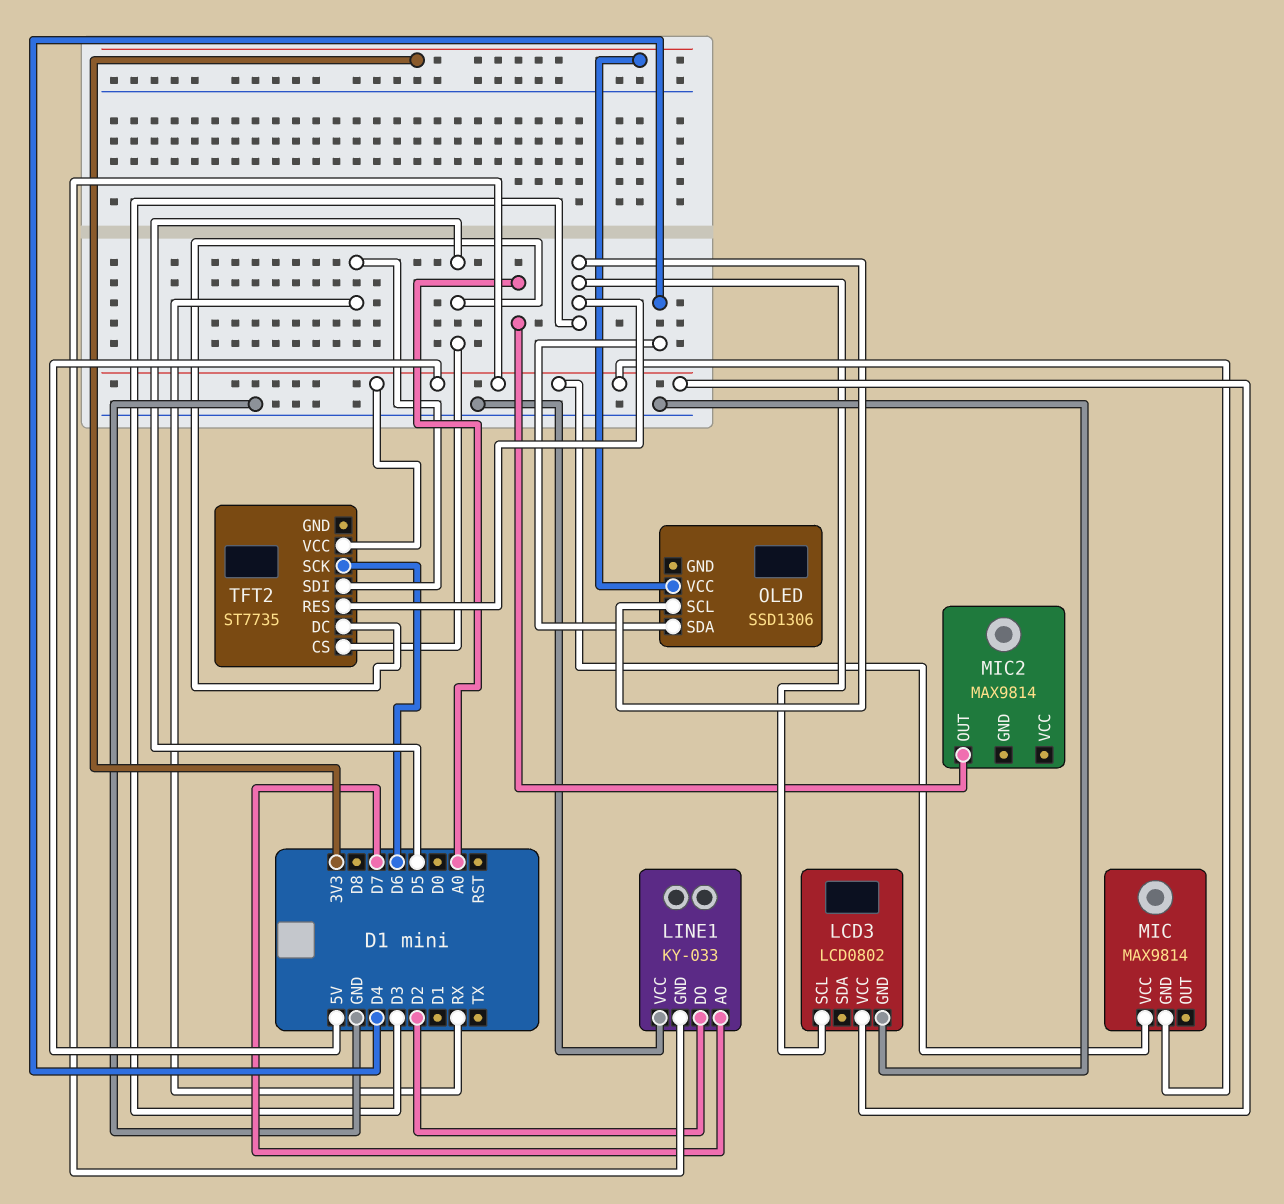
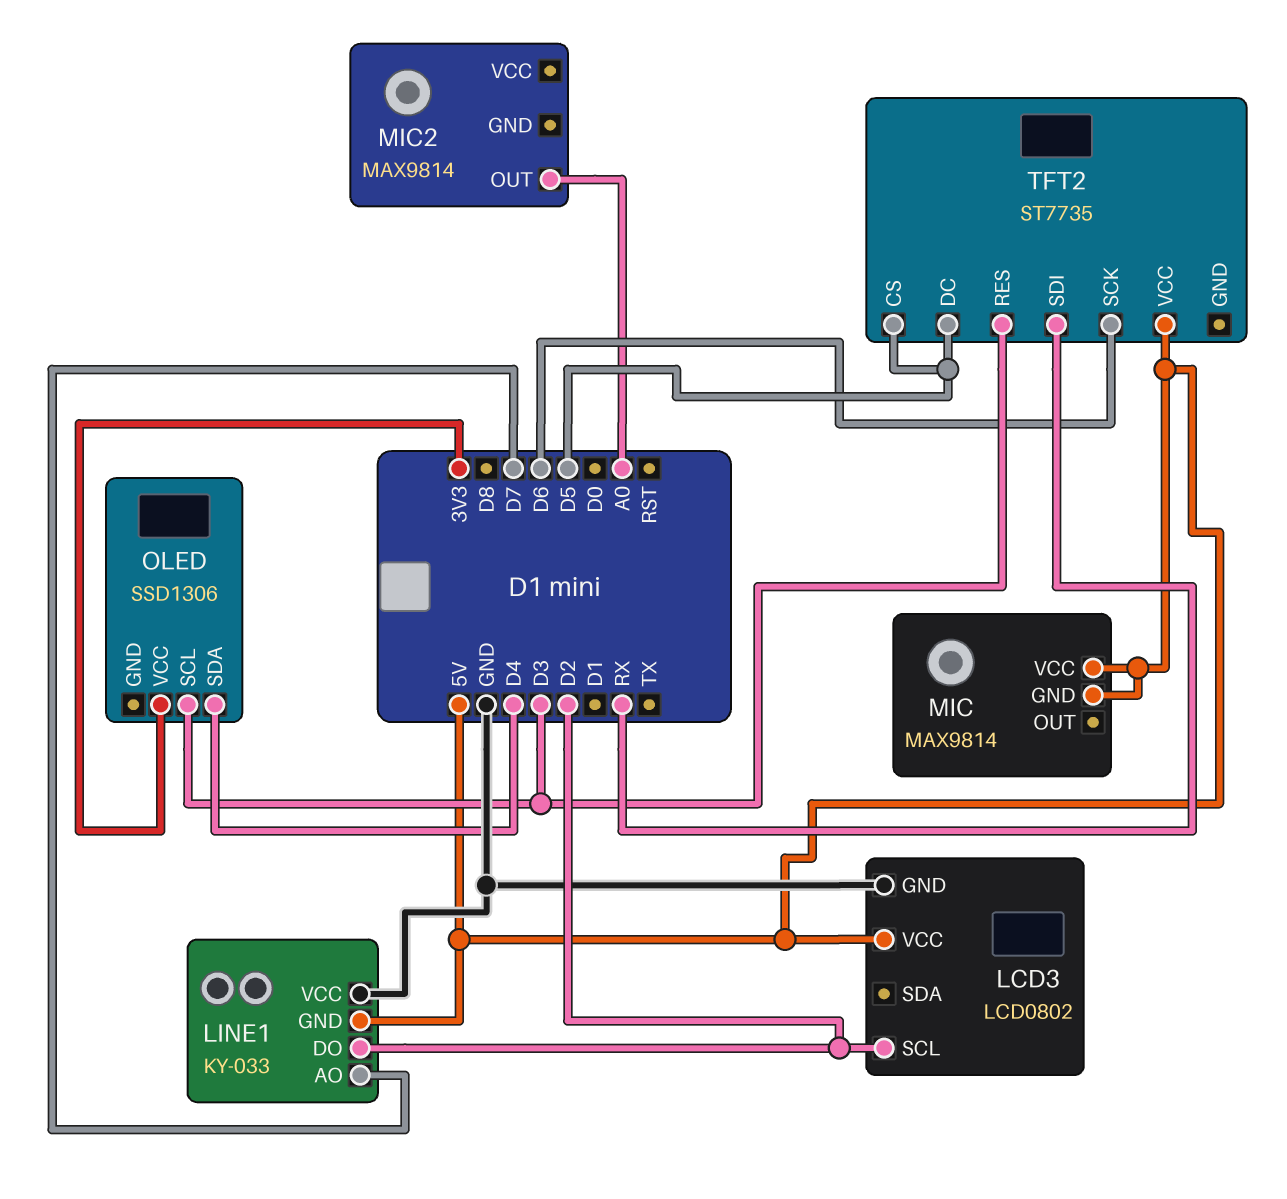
LCD3 pin SCL: D3 -> D2

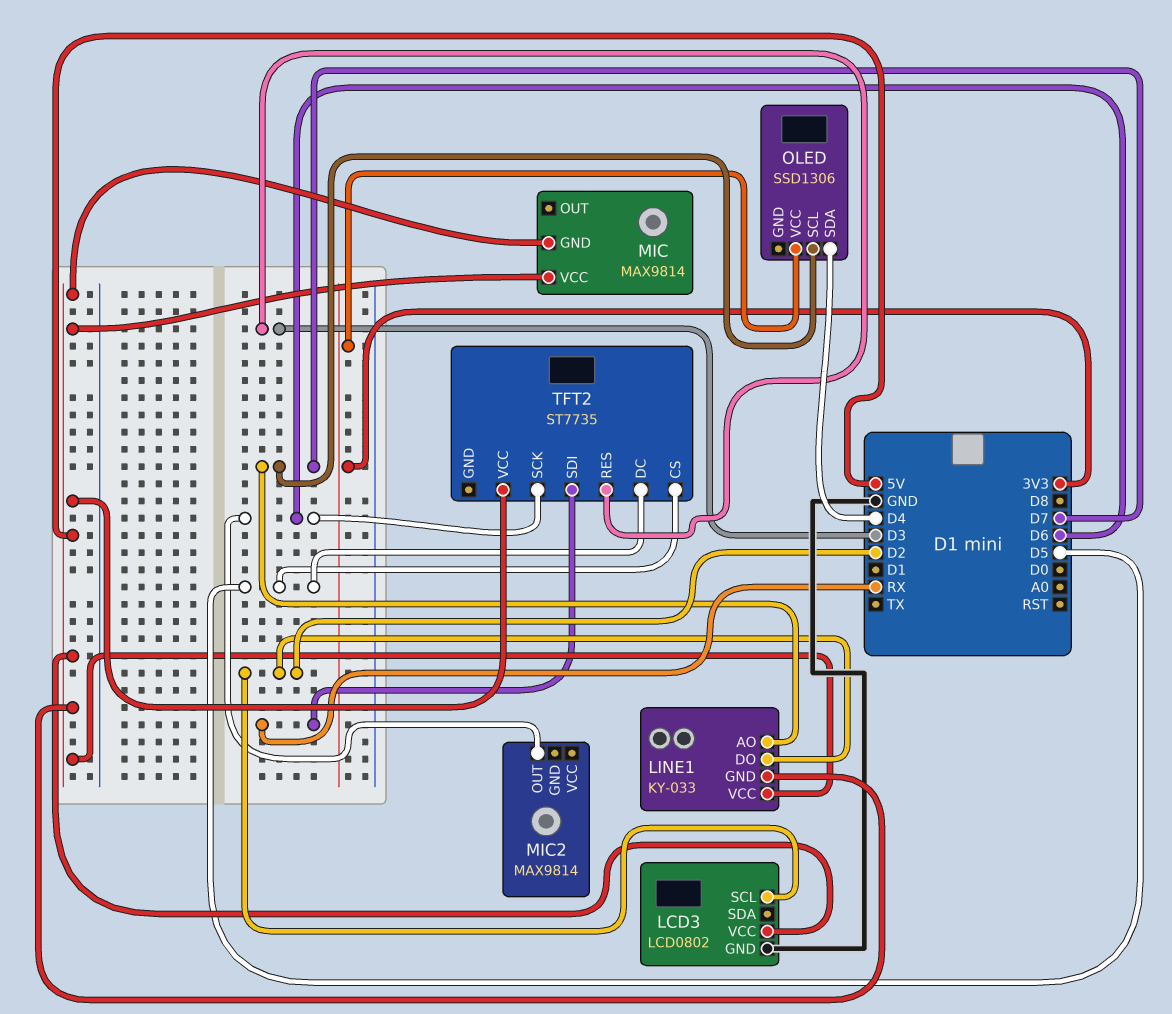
LINE1 pin VCC: GND -> 5V
MIC2 pin OUT: A0 -> D6
OLED pin SCL: D3 -> D7

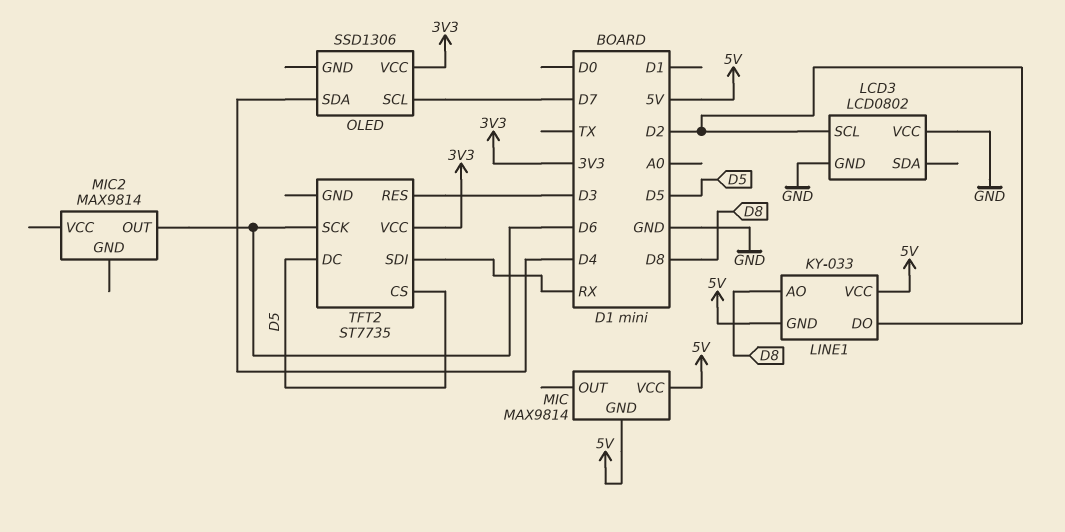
LCD3 pin VCC: 5V -> GND
LINE1 pin AO: D7 -> D8
TFT2 pin VCC: 5V -> 3V3

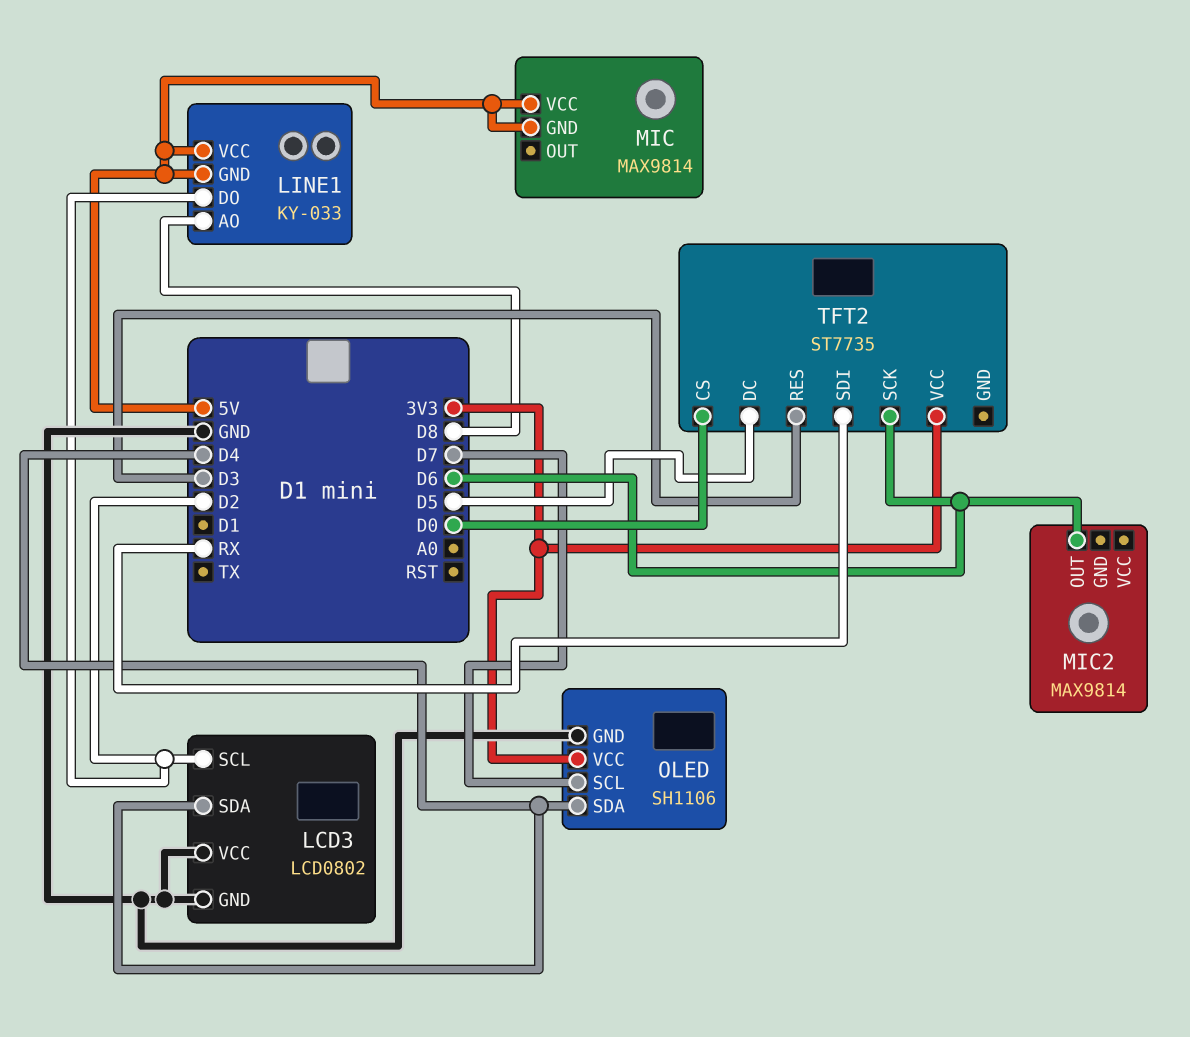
LCD3 pin SDA: none -> D4
OLED: SSD1306 -> SH1106
OLED pin GND: none -> GND
TFT2 pin CS: D5 -> D0

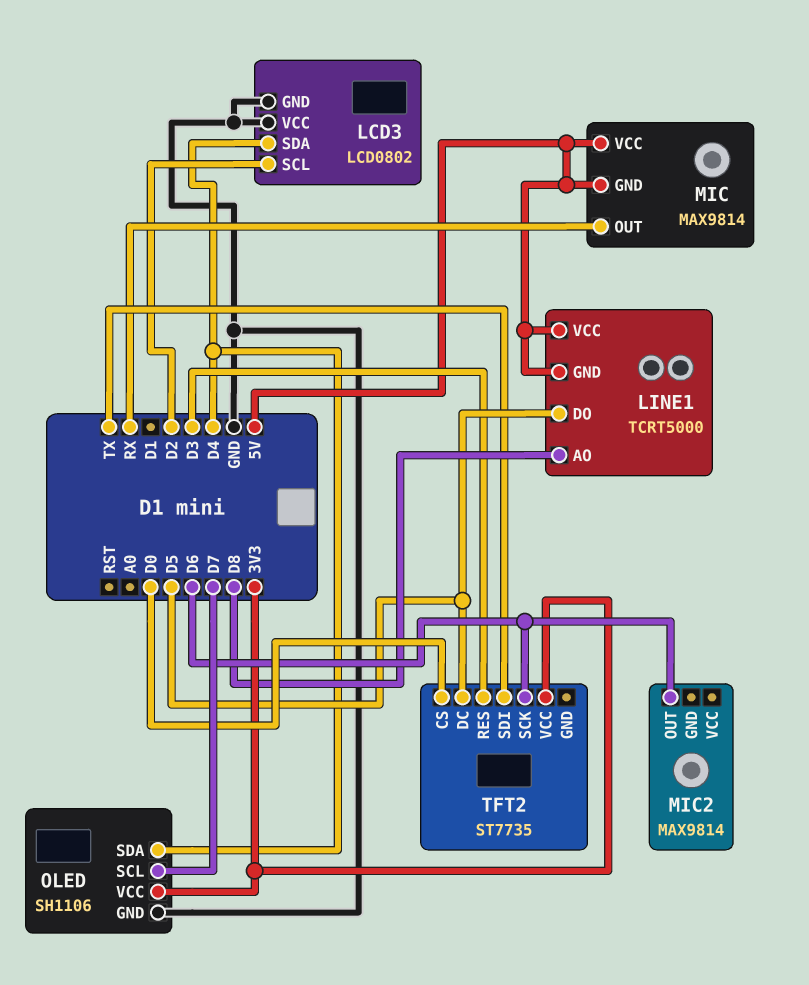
LINE1: KY-033 -> TCRT5000
LINE1 pin DO: D2 -> D5
MIC pin OUT: none -> RX
TFT2 pin SDI: RX -> TX

